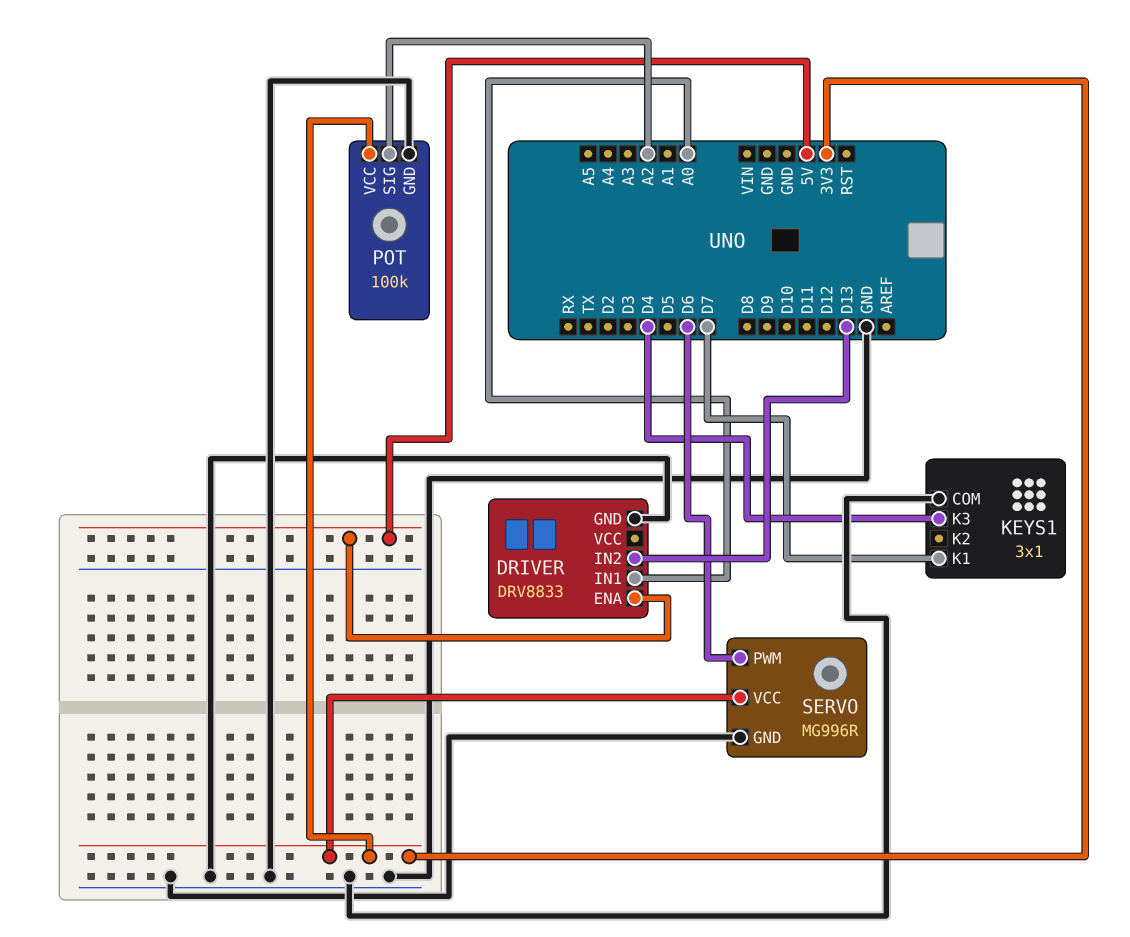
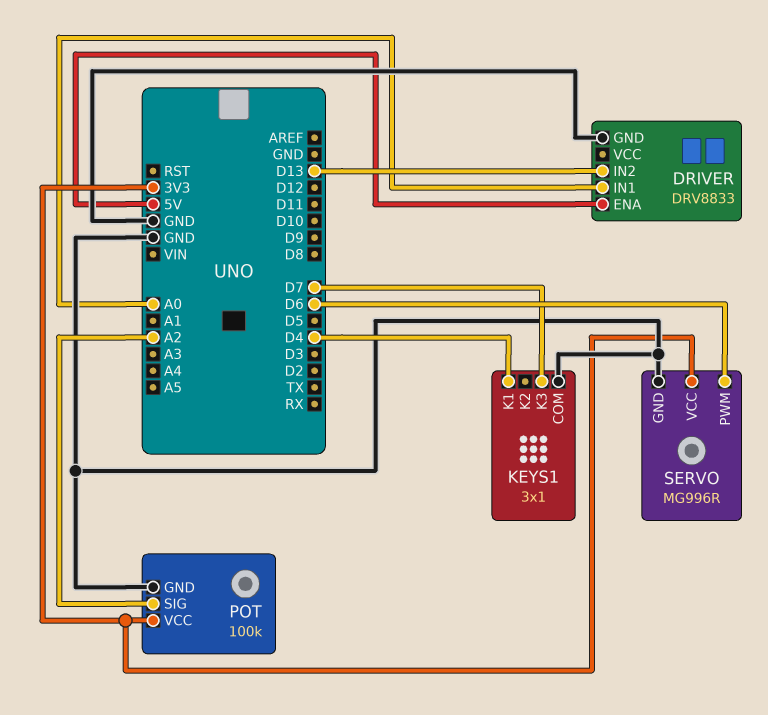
KEYS1 pin K1: D7 -> D4
KEYS1 pin K3: D4 -> D7

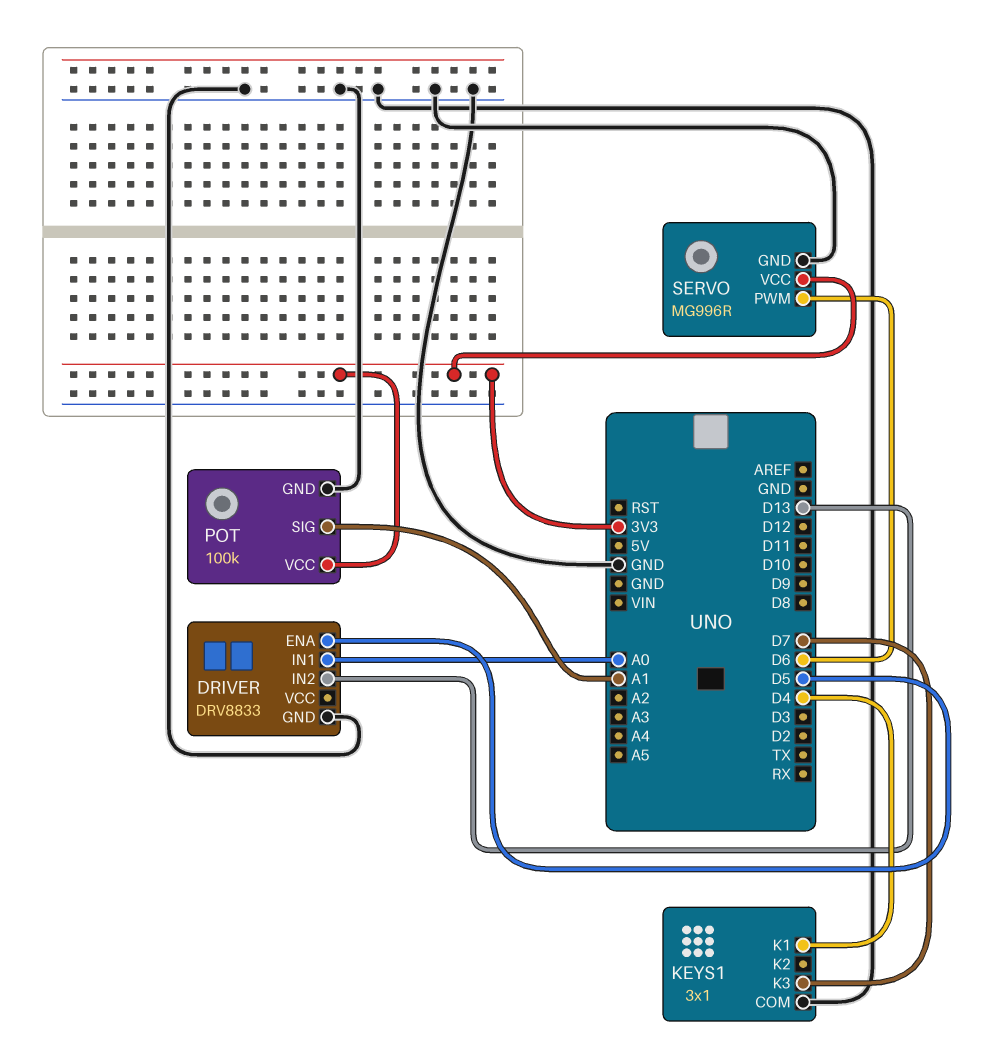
DRIVER pin ENA: 5V -> D5
POT pin SIG: A2 -> A1

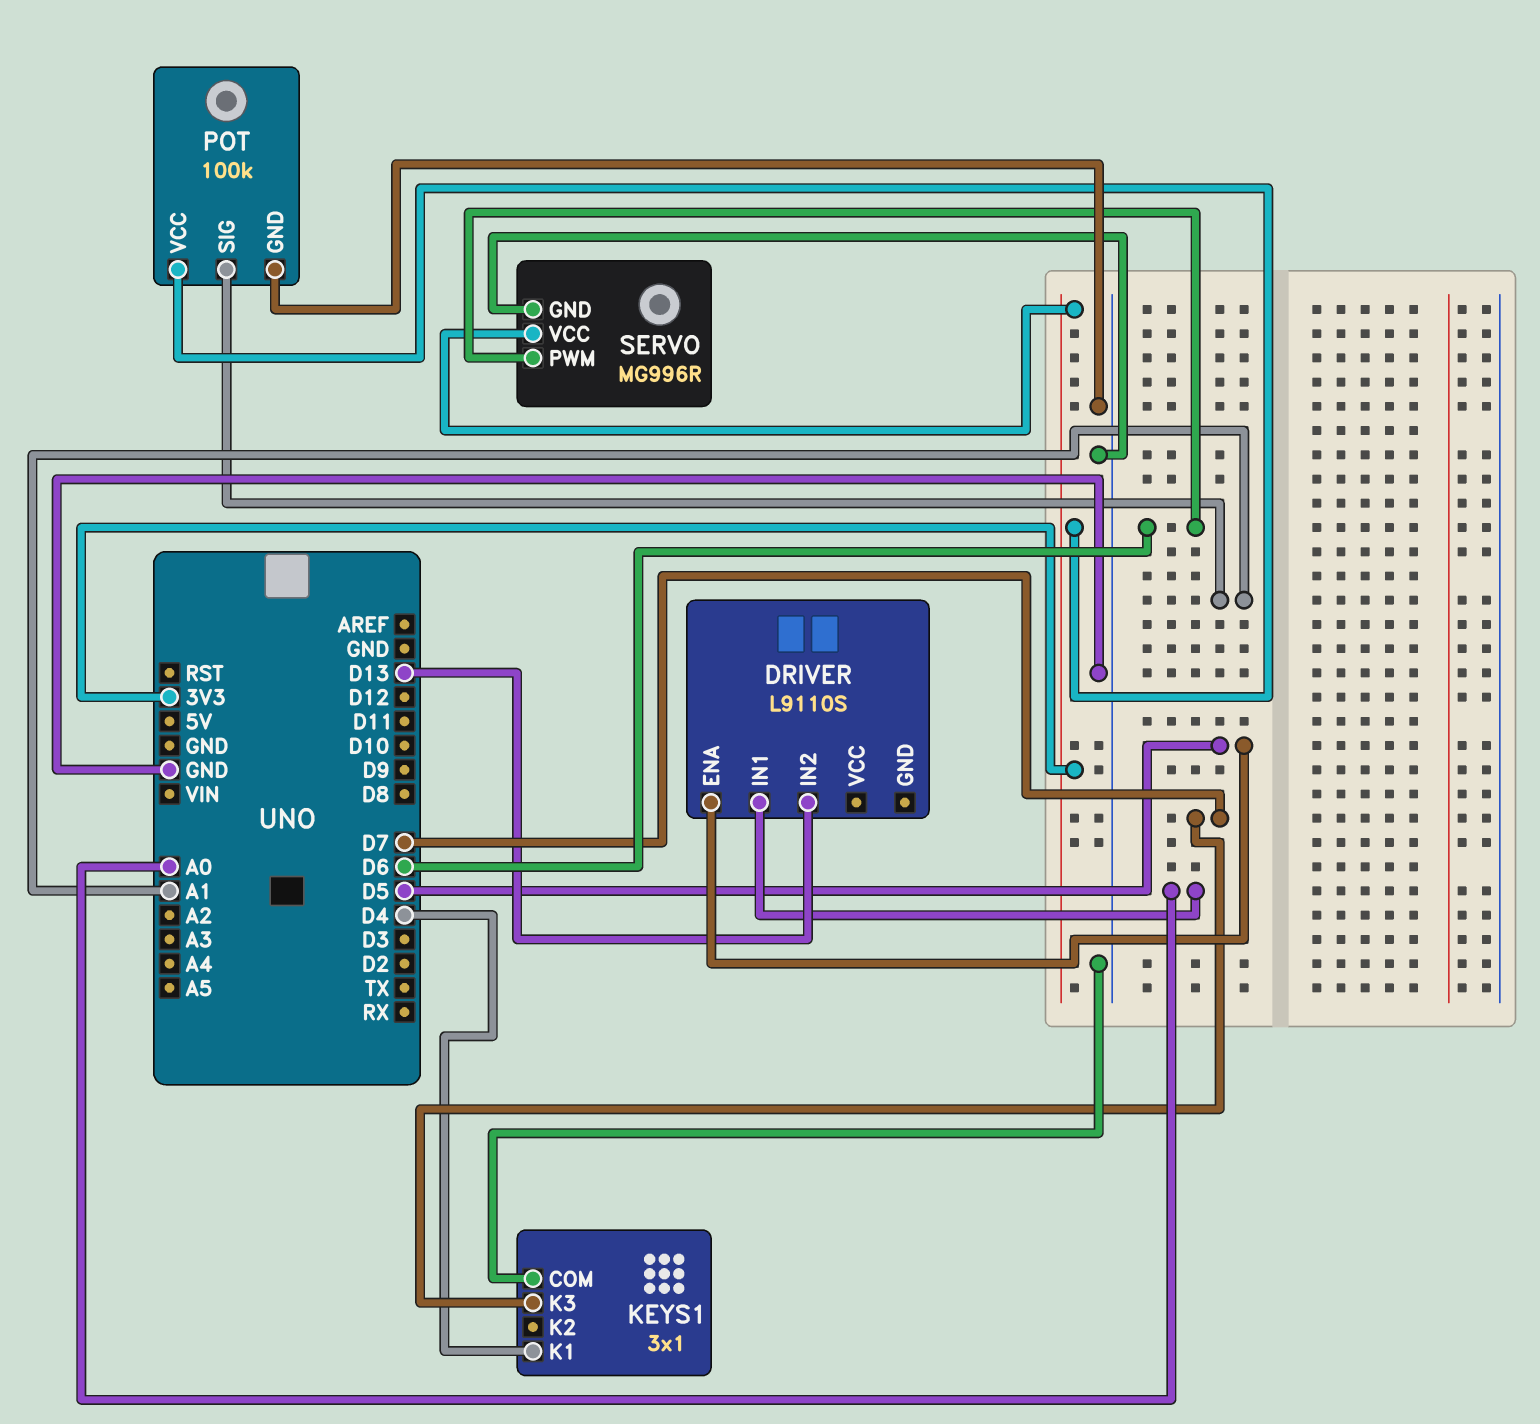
DRIVER: DRV8833 -> L9110S
DRIVER pin GND: GND -> none

